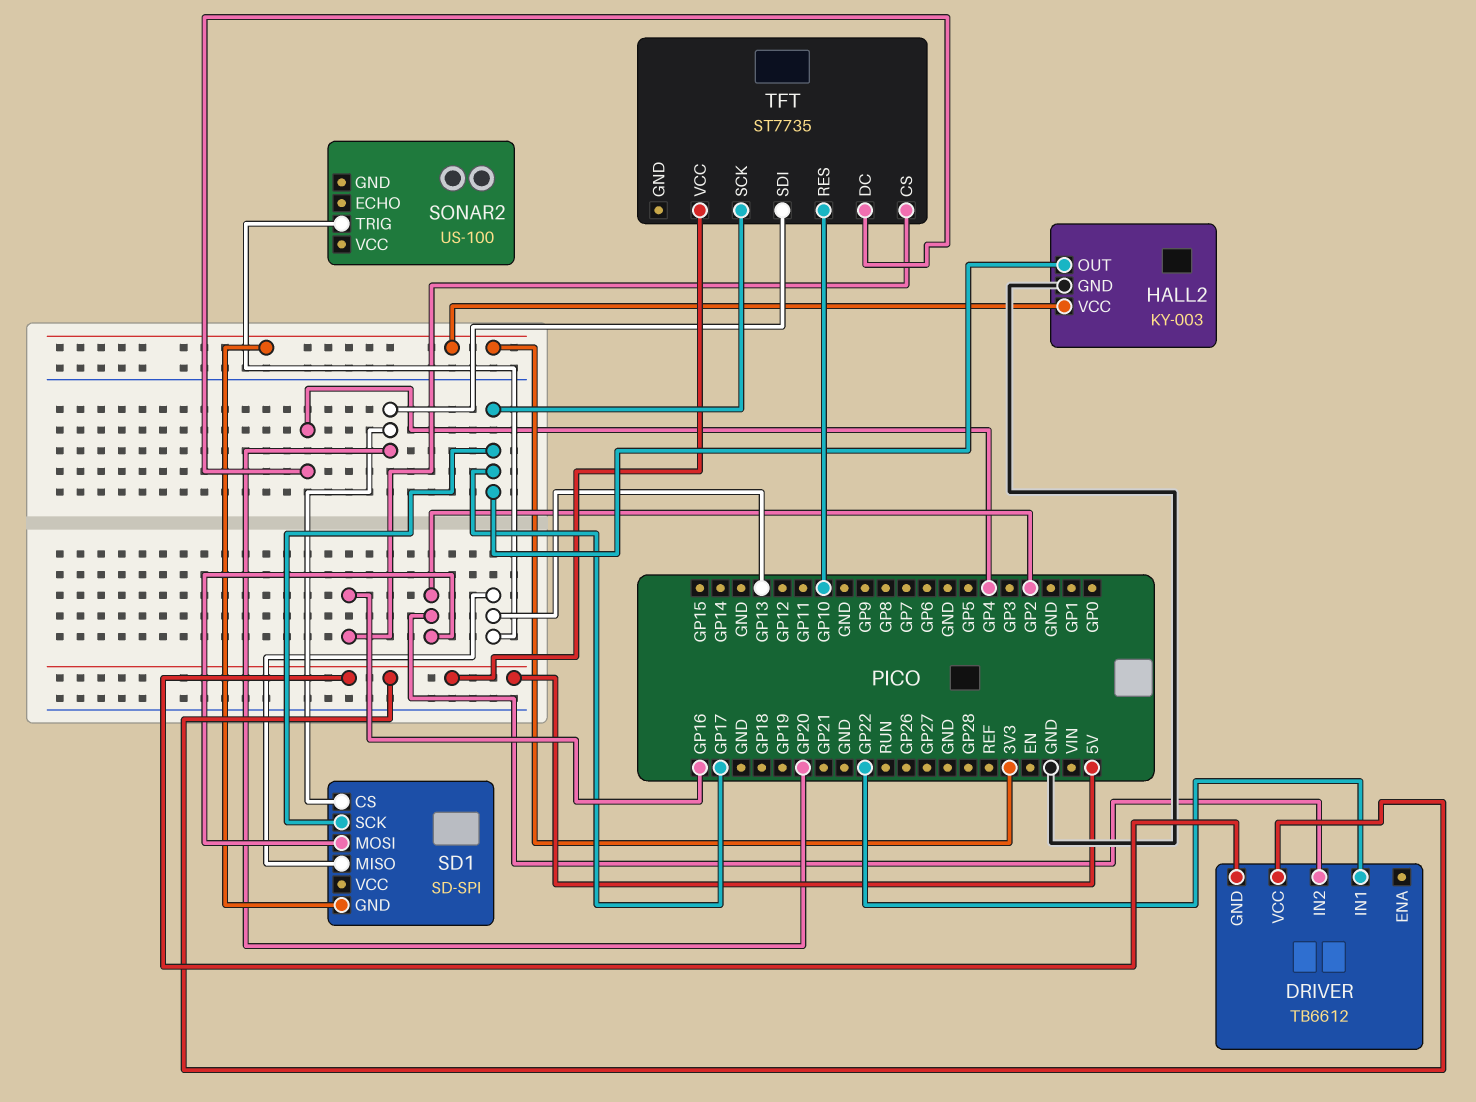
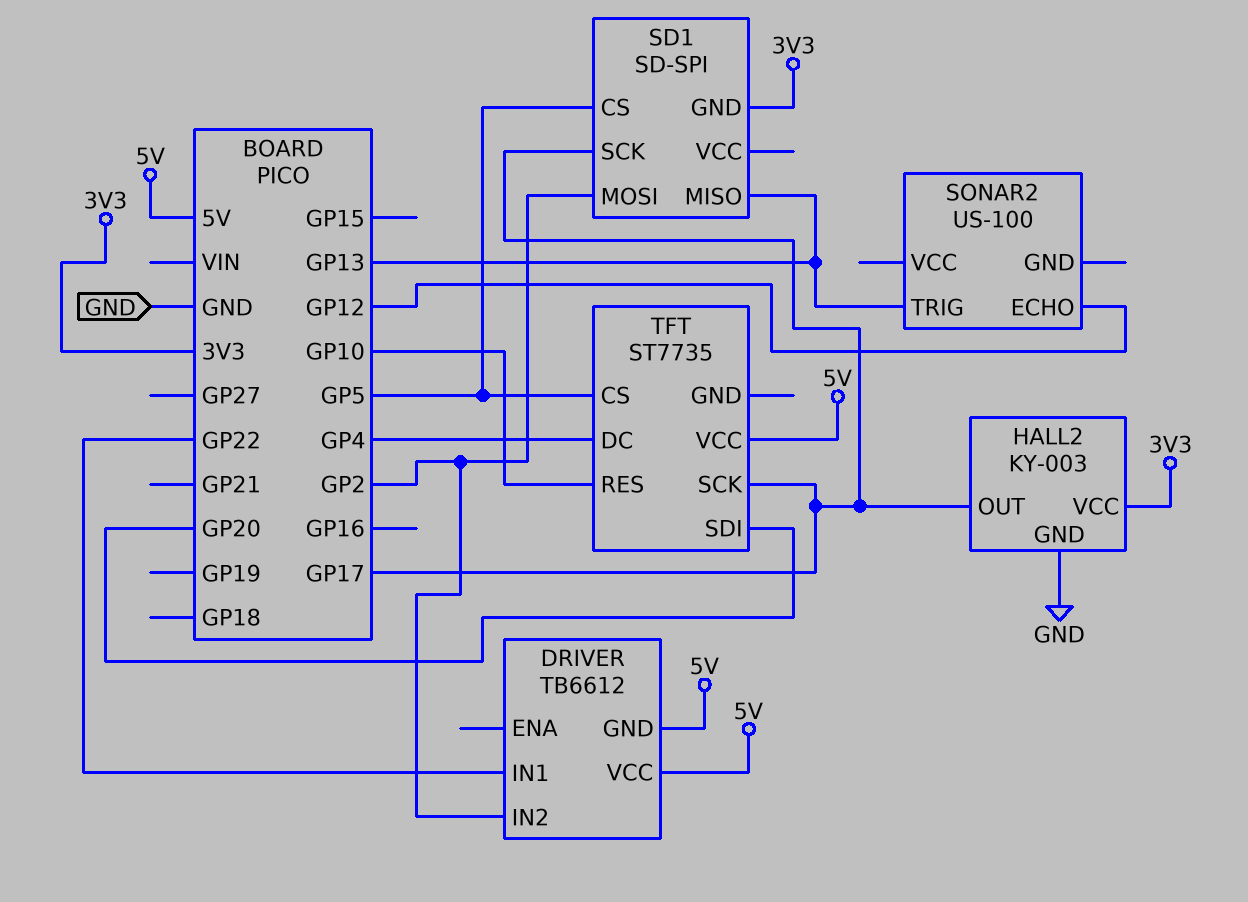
SD1 pin CS: GP20 -> GP5
SONAR2 pin ECHO: none -> GP12
TFT pin CS: GP16 -> GP5

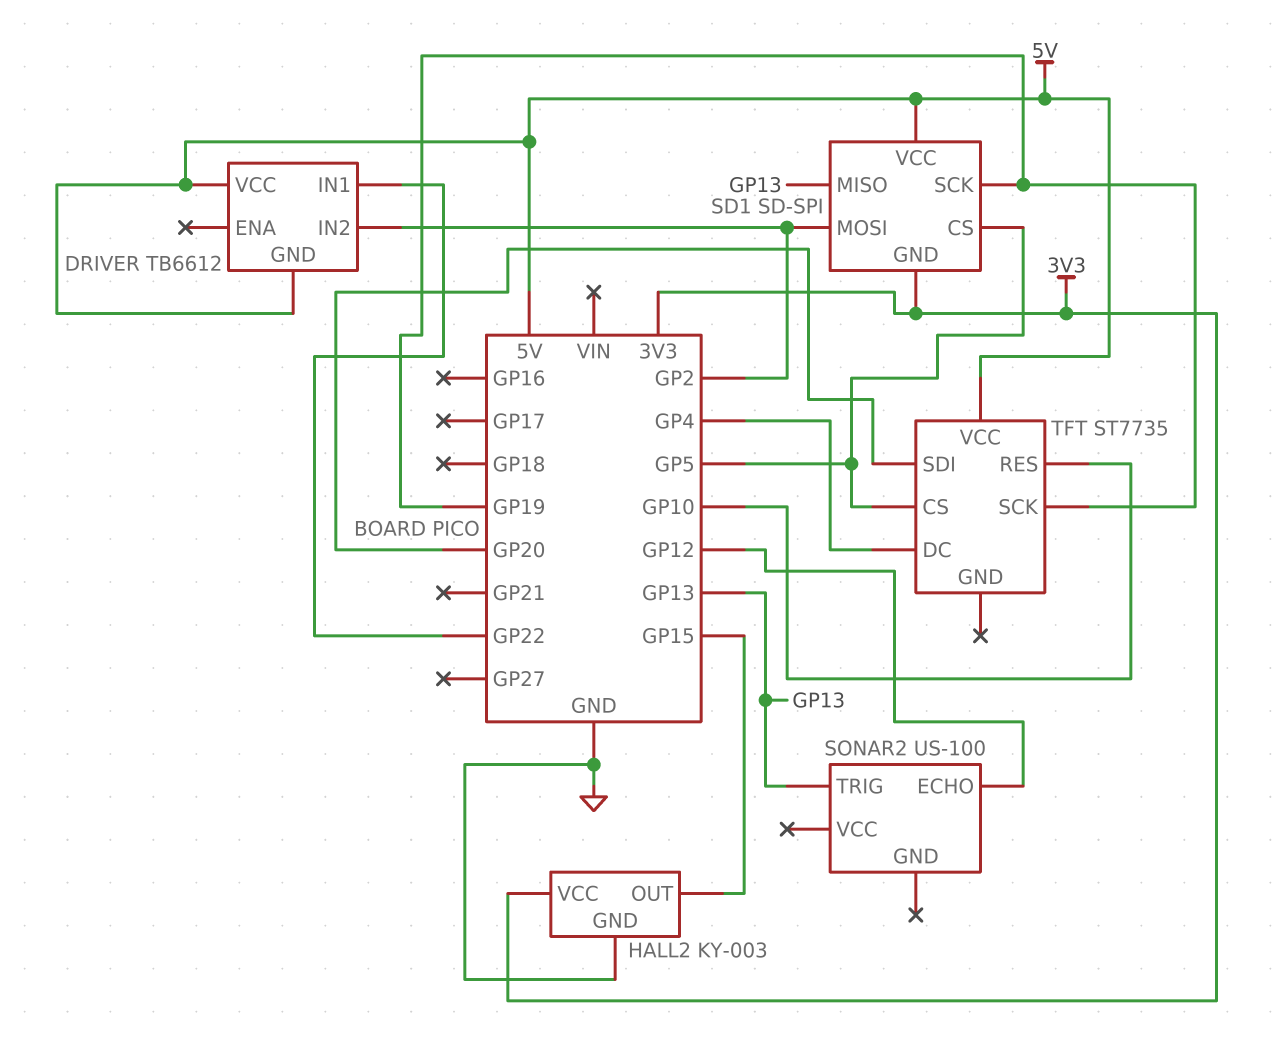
HALL2 pin OUT: GP17 -> GP15
SD1 pin SCK: GP17 -> GP19
SD1 pin VCC: none -> 5V
TFT pin SCK: GP17 -> GP19

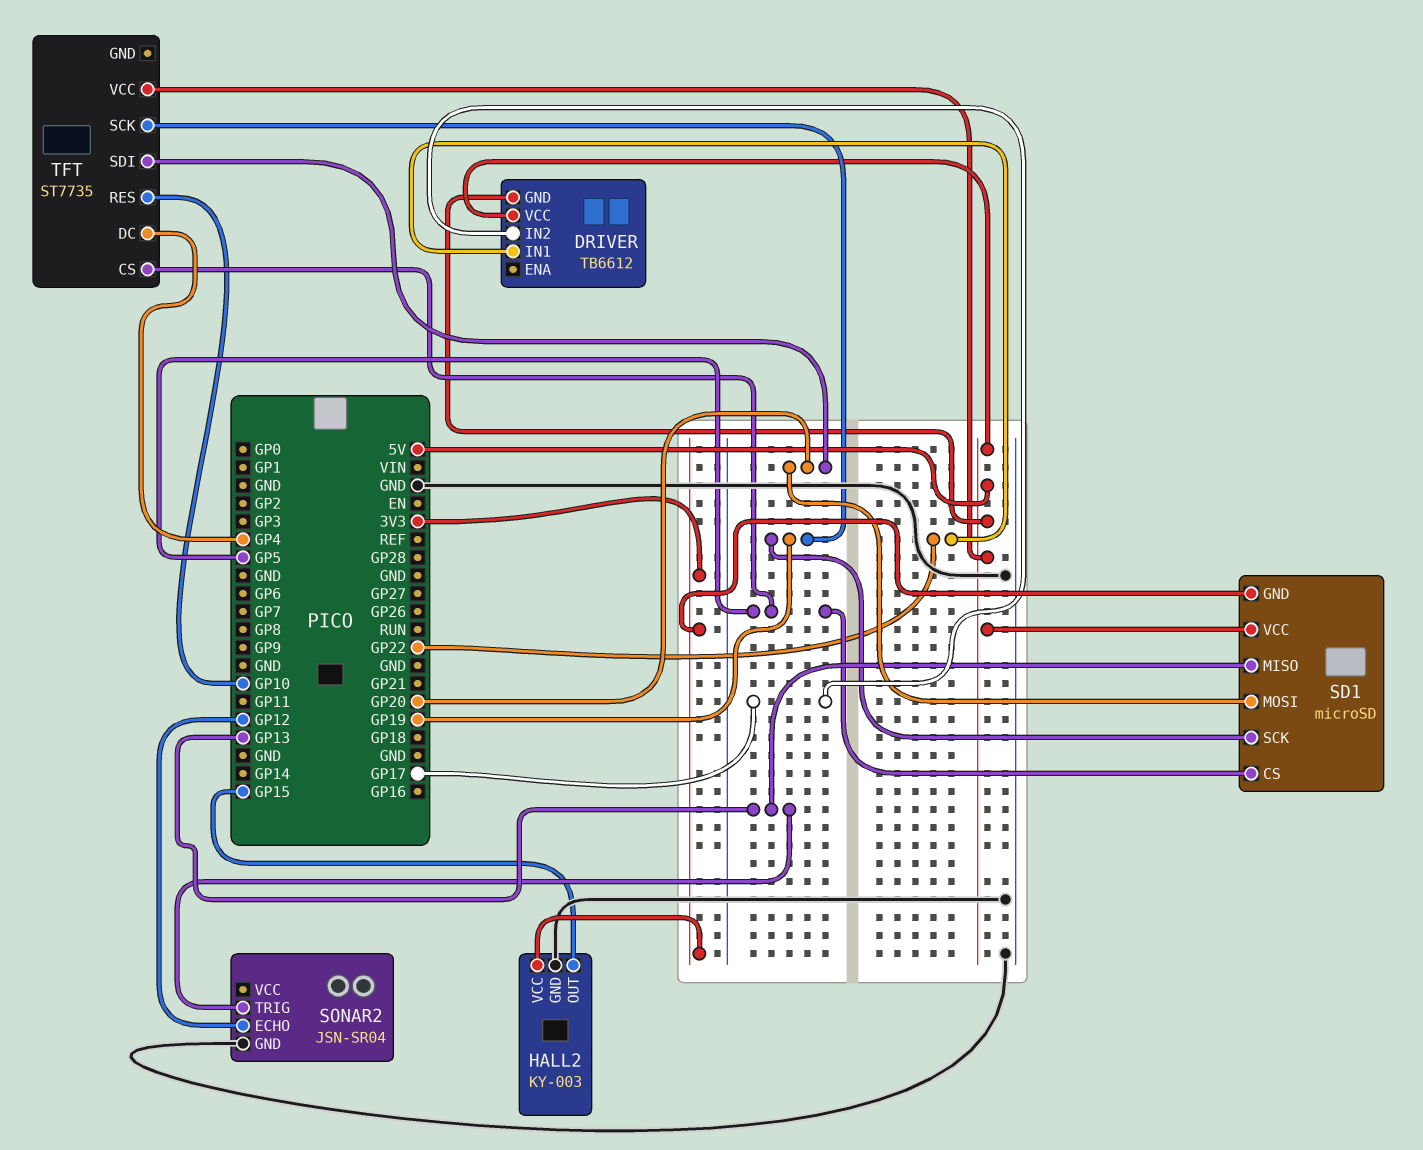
DRIVER pin IN2: GP2 -> GP17
SD1: SD-SPI -> microSD
SD1 pin MOSI: GP2 -> GP20
SONAR2: US-100 -> JSN-SR04
SONAR2 pin GND: none -> GND

